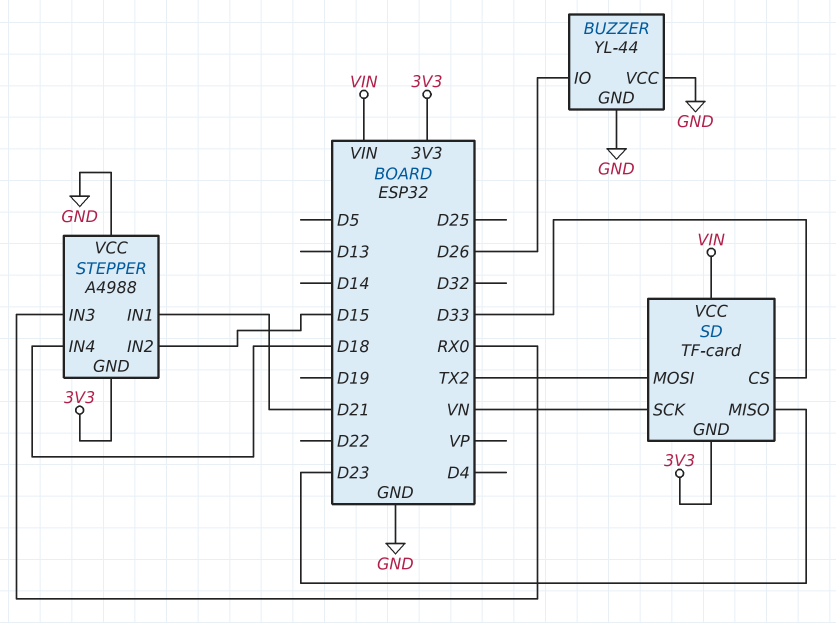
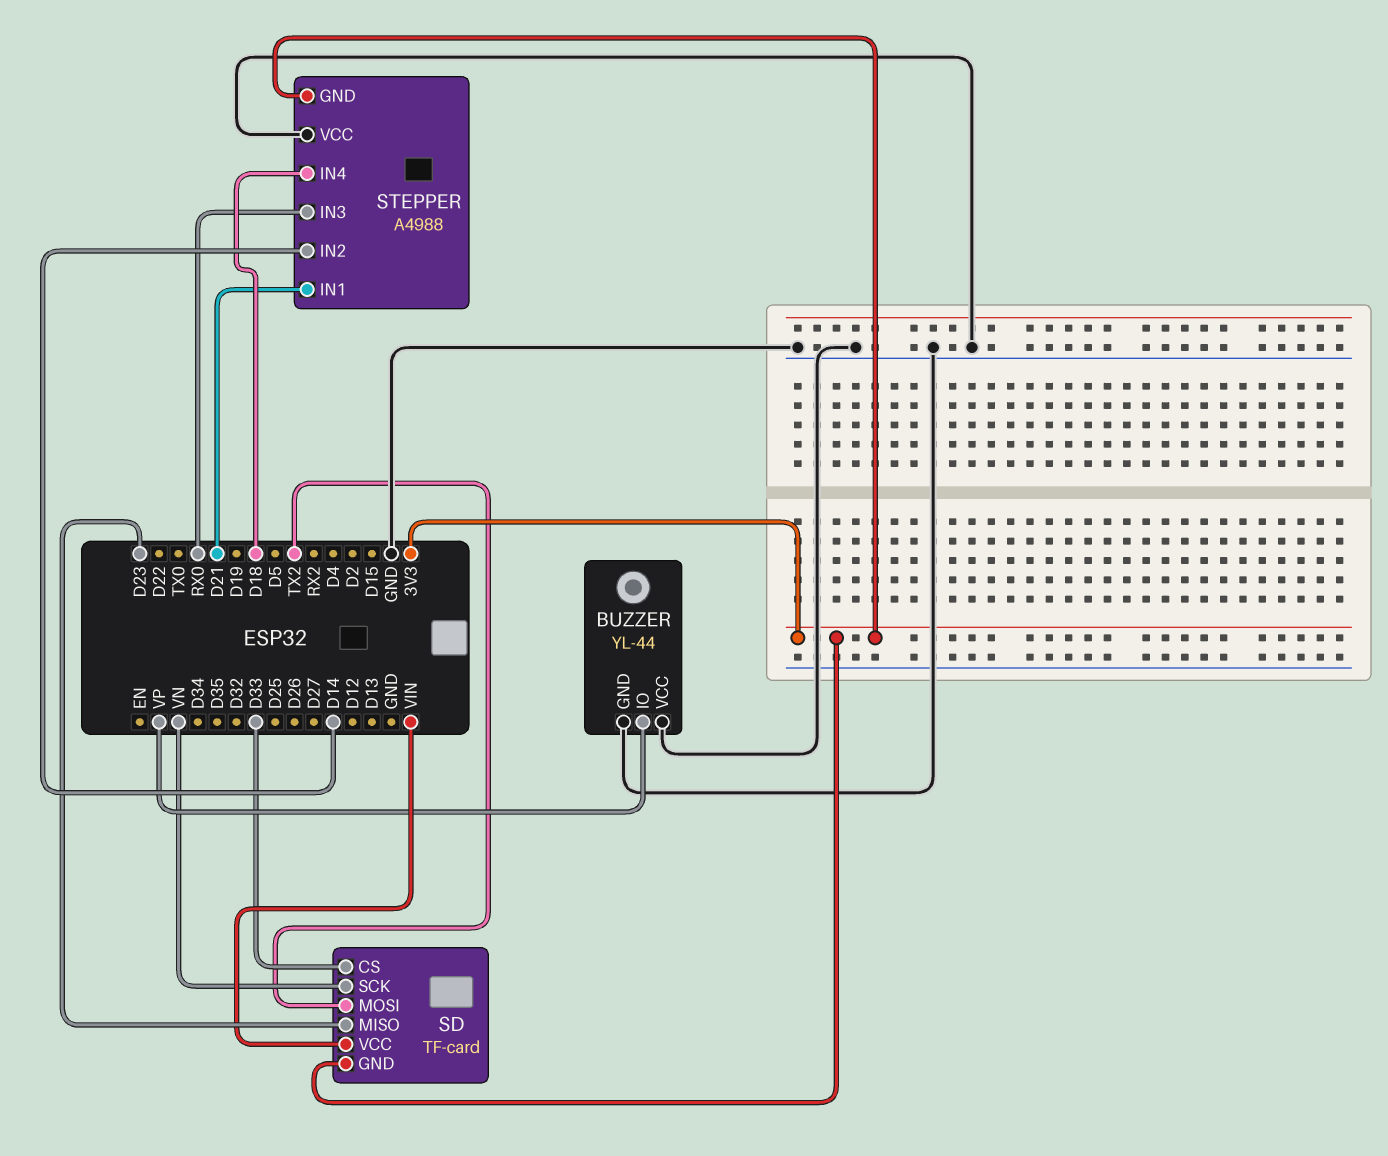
BUZZER pin IO: D26 -> VP
STEPPER pin IN2: D15 -> D14

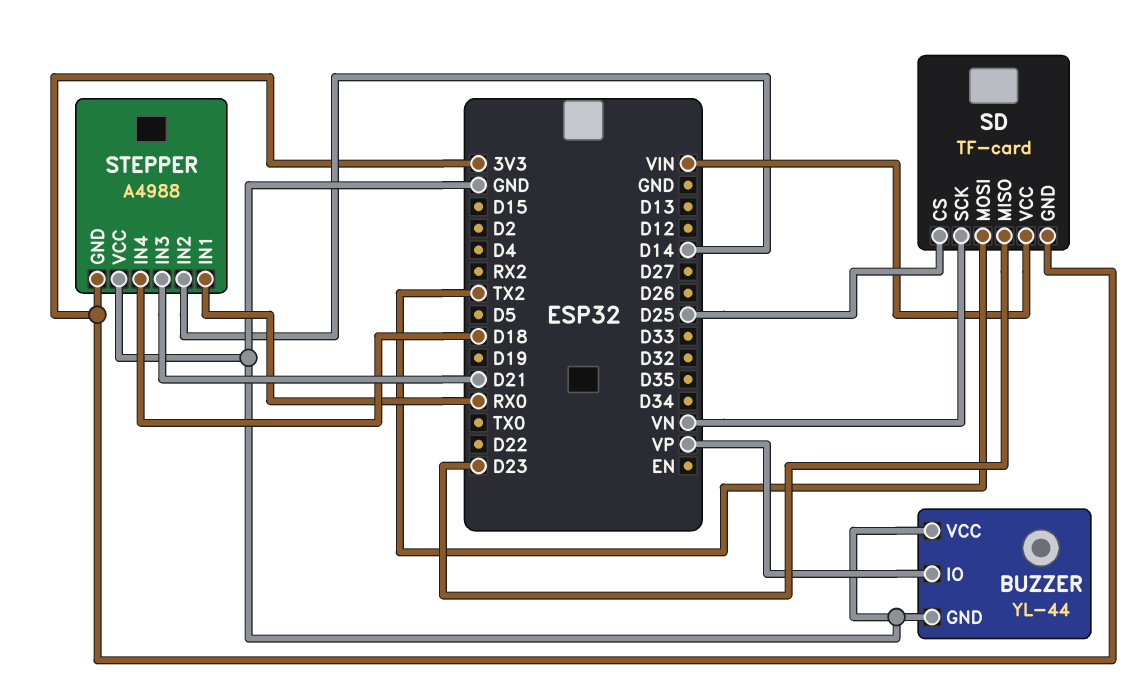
SD pin CS: D33 -> D25
STEPPER pin IN1: D21 -> RX0
STEPPER pin IN3: RX0 -> D21

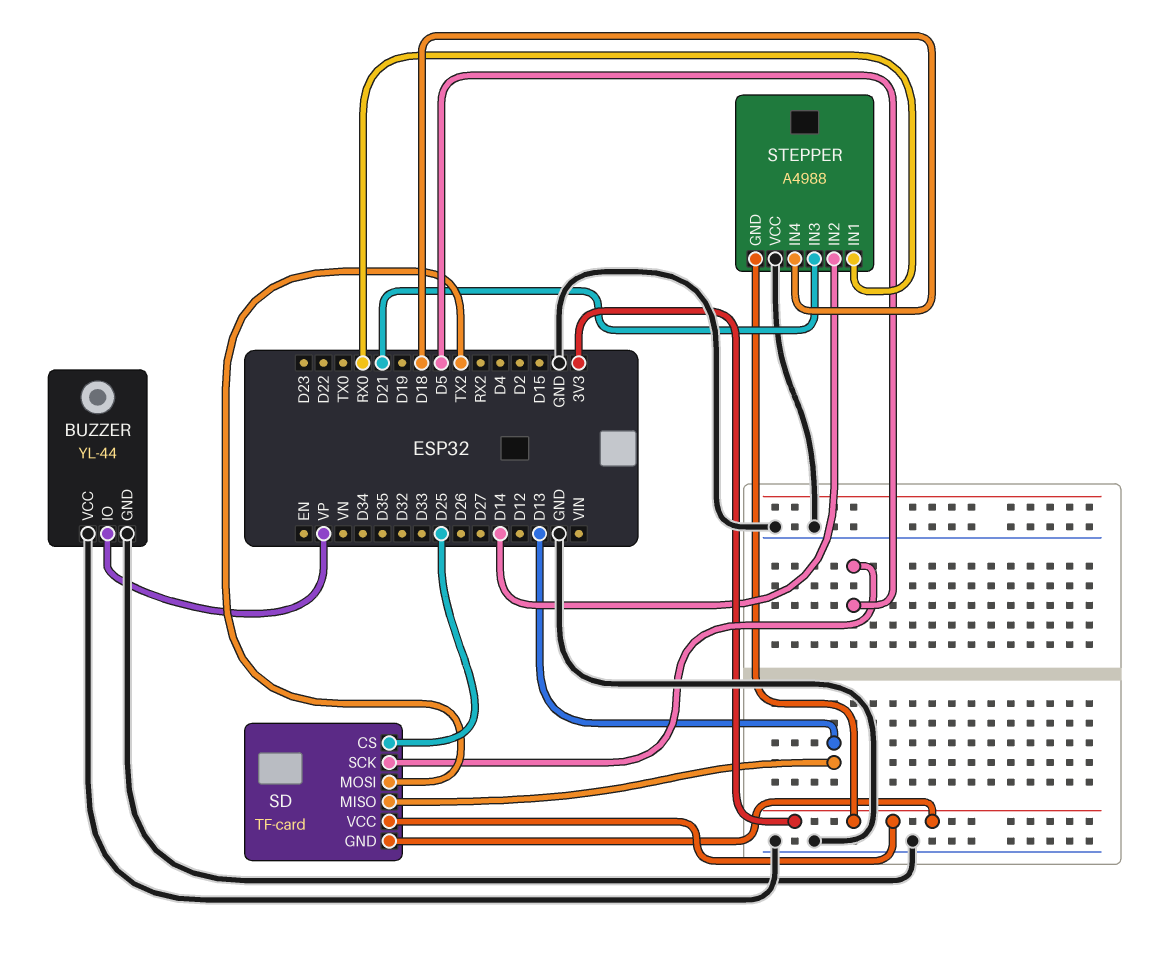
SD pin MISO: D23 -> D13
SD pin SCK: VN -> D5
SD pin VCC: VIN -> 3V3

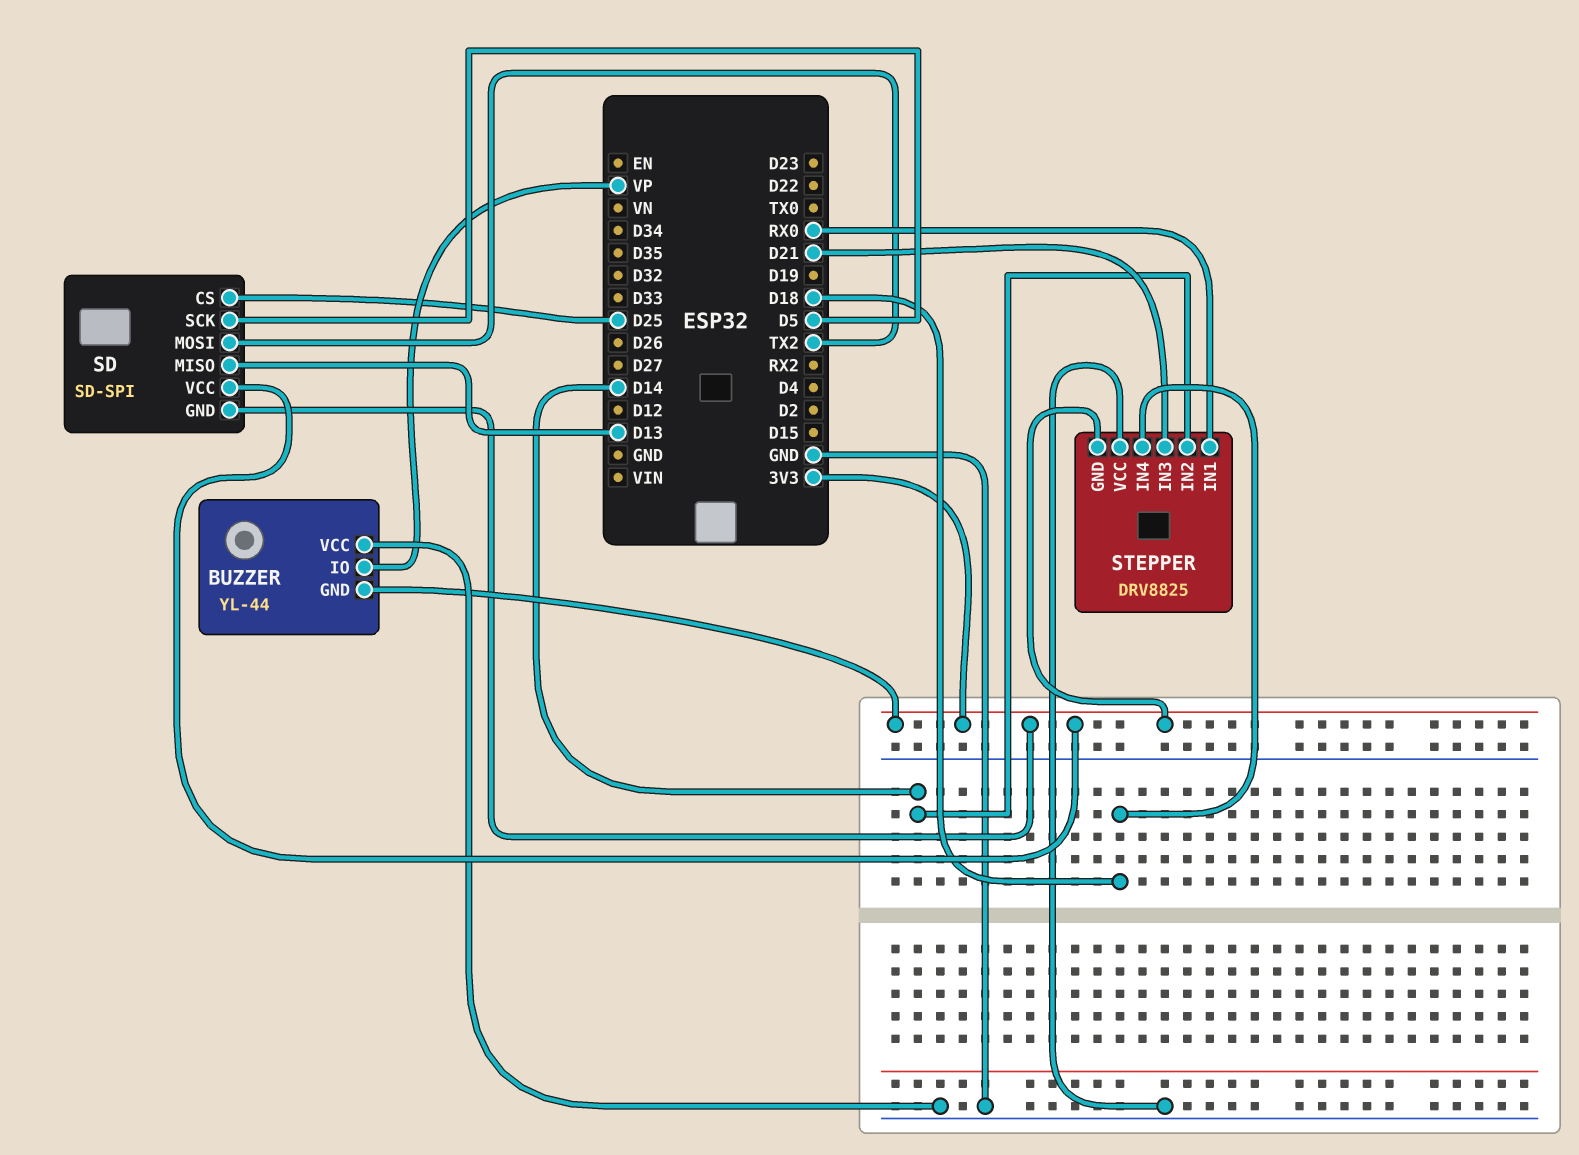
BUZZER pin GND: GND -> 3V3
SD: TF-card -> SD-SPI
STEPPER: A4988 -> DRV8825

